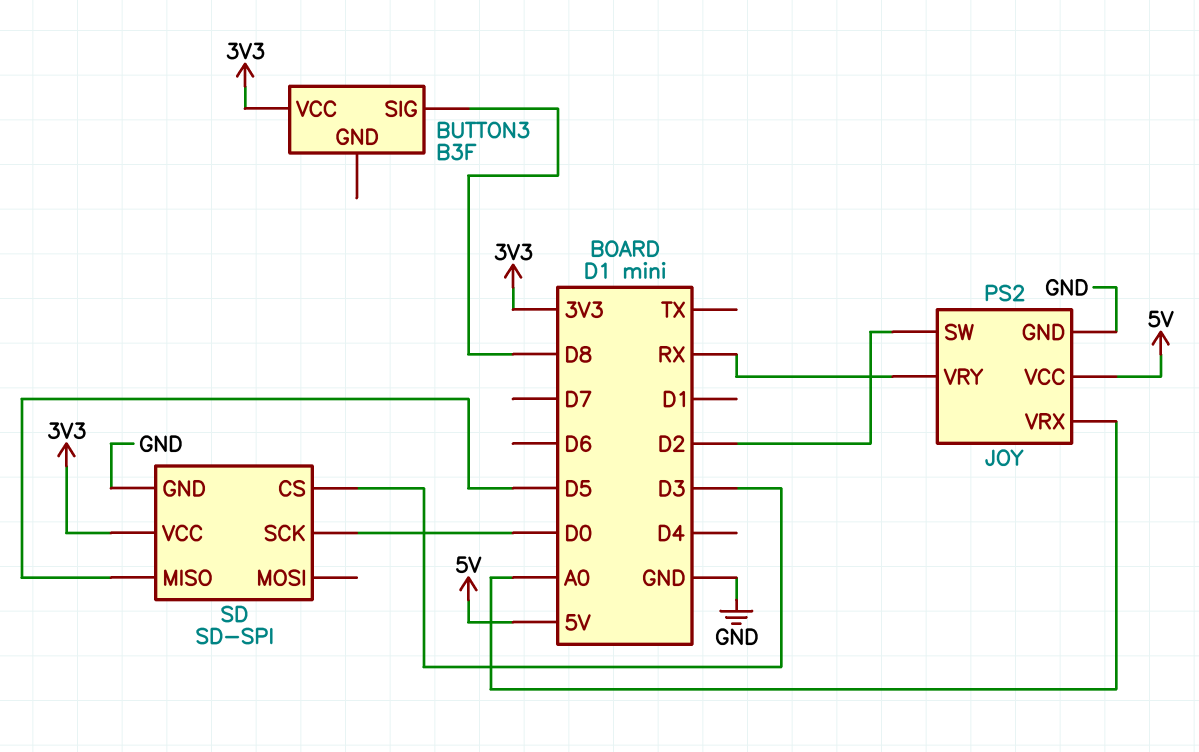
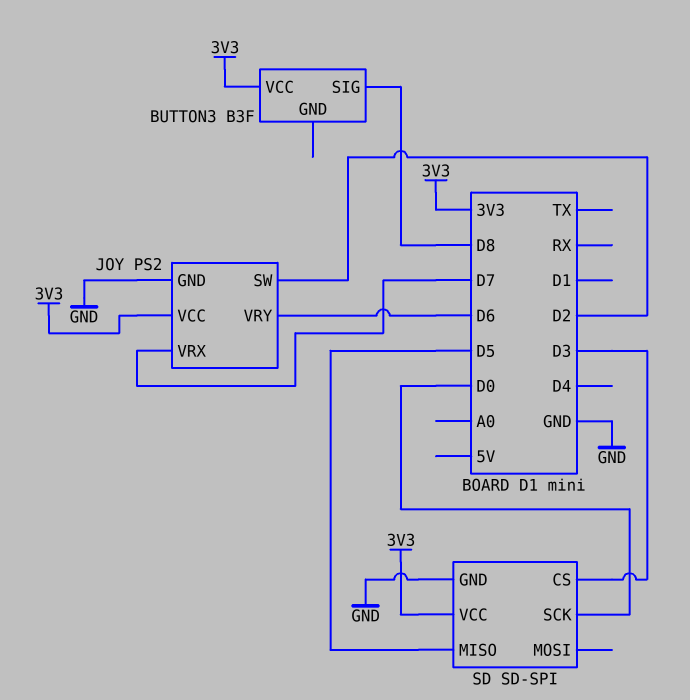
JOY pin VCC: 5V -> 3V3
JOY pin VRX: A0 -> D7
JOY pin VRY: RX -> D6

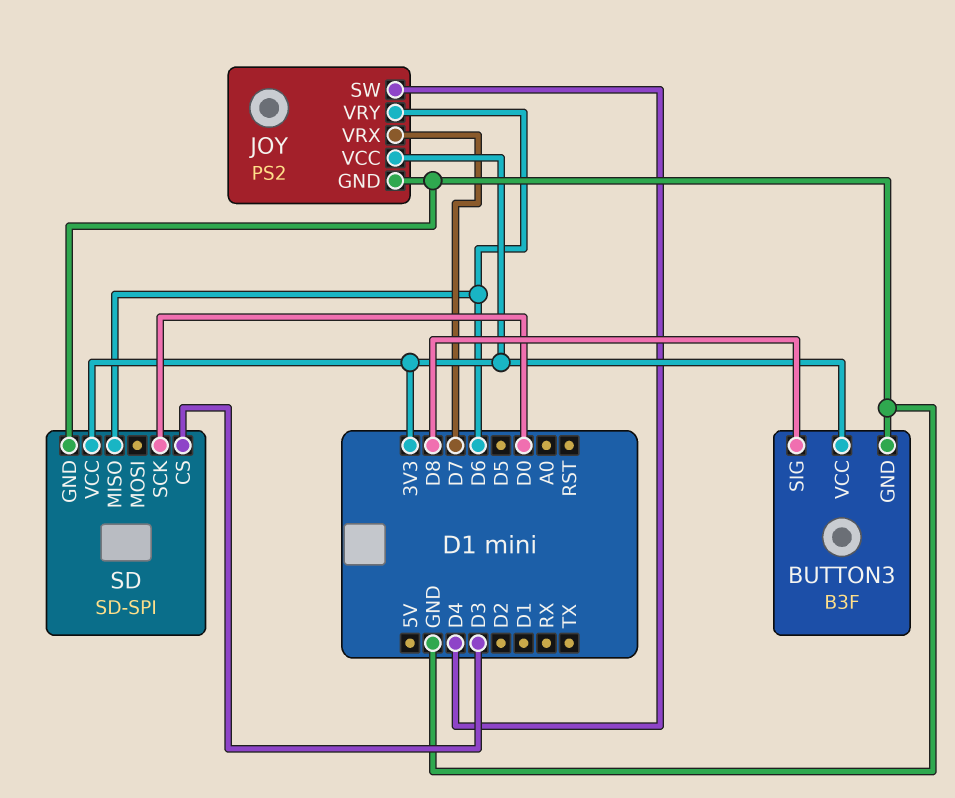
BUTTON3 pin GND: none -> GND
JOY pin SW: D2 -> D4
SD pin MISO: D5 -> D6

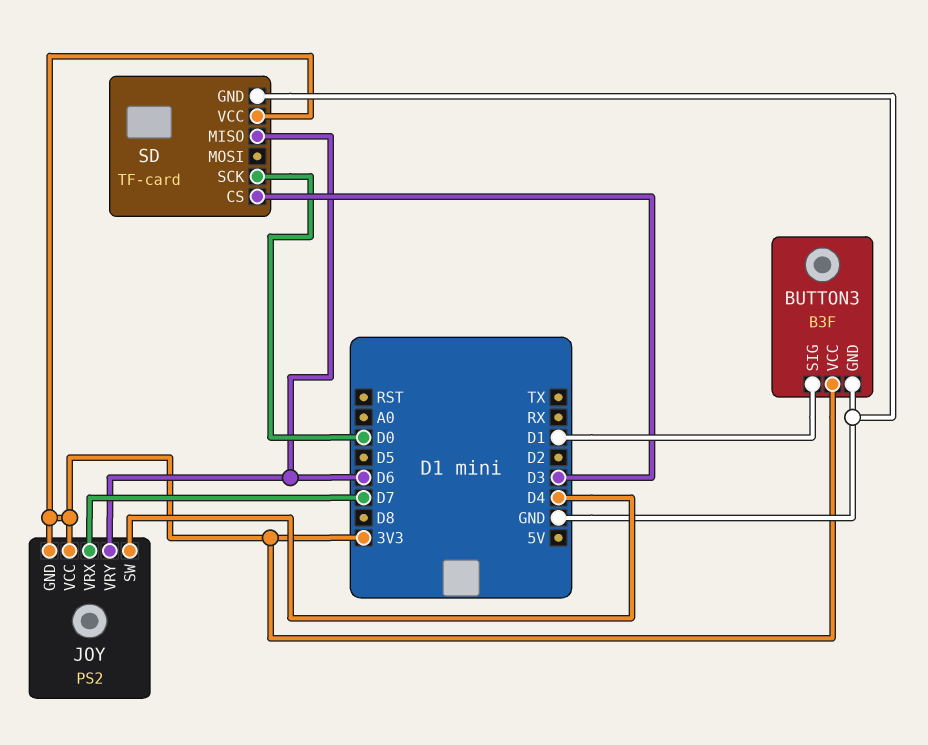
BUTTON3 pin SIG: D8 -> D1
JOY pin GND: GND -> 3V3
SD: SD-SPI -> TF-card

